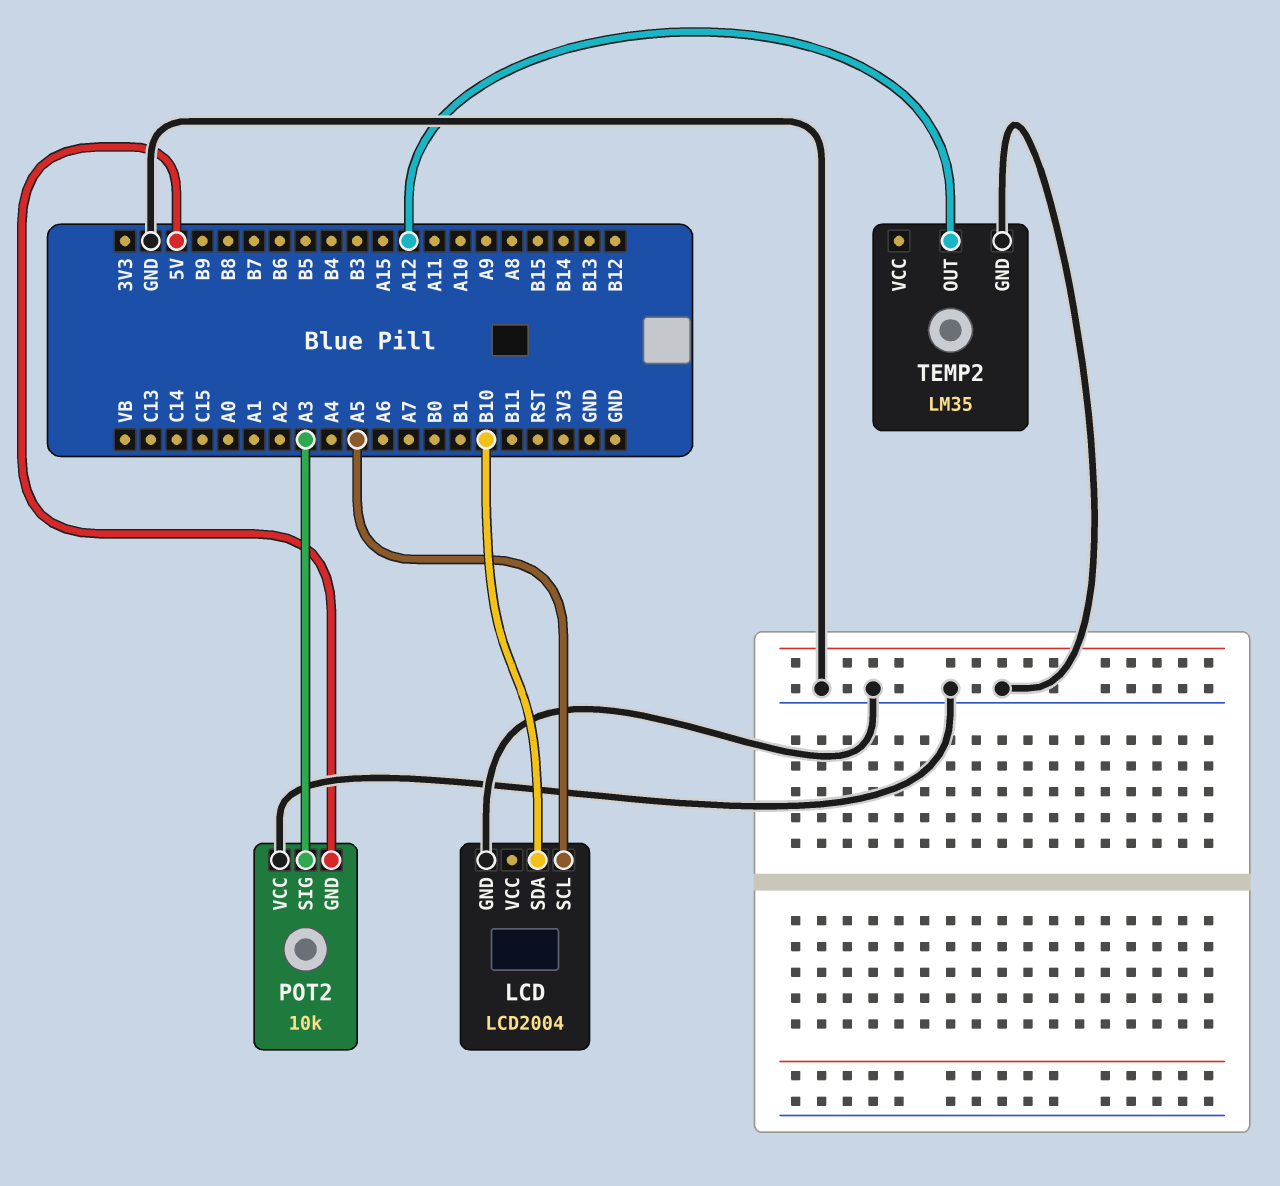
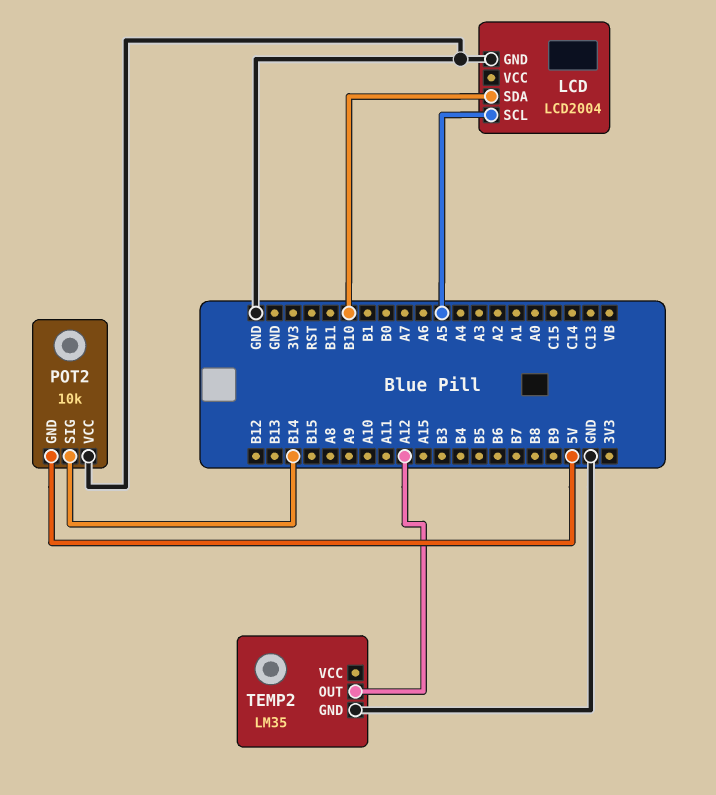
POT2 pin SIG: A3 -> B14

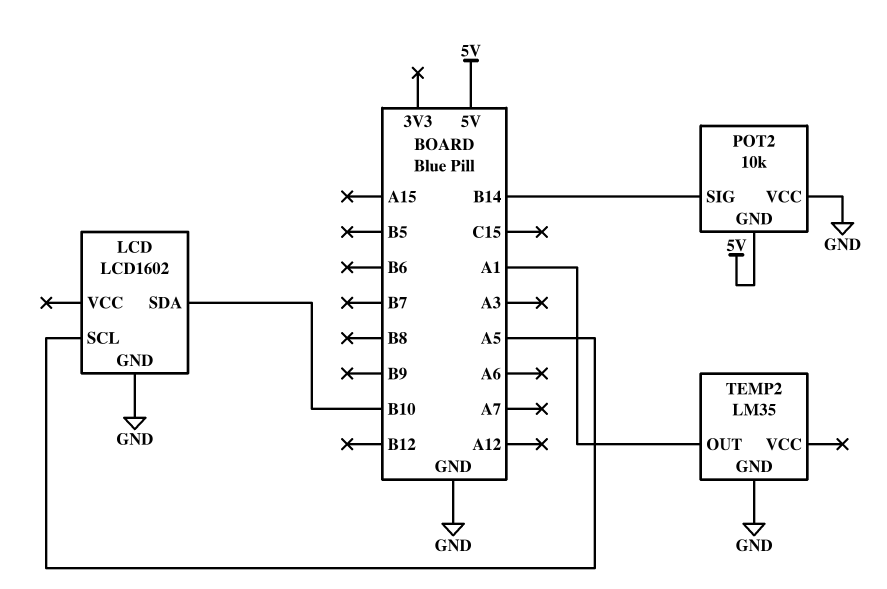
LCD: LCD2004 -> LCD1602
TEMP2 pin OUT: A12 -> A1

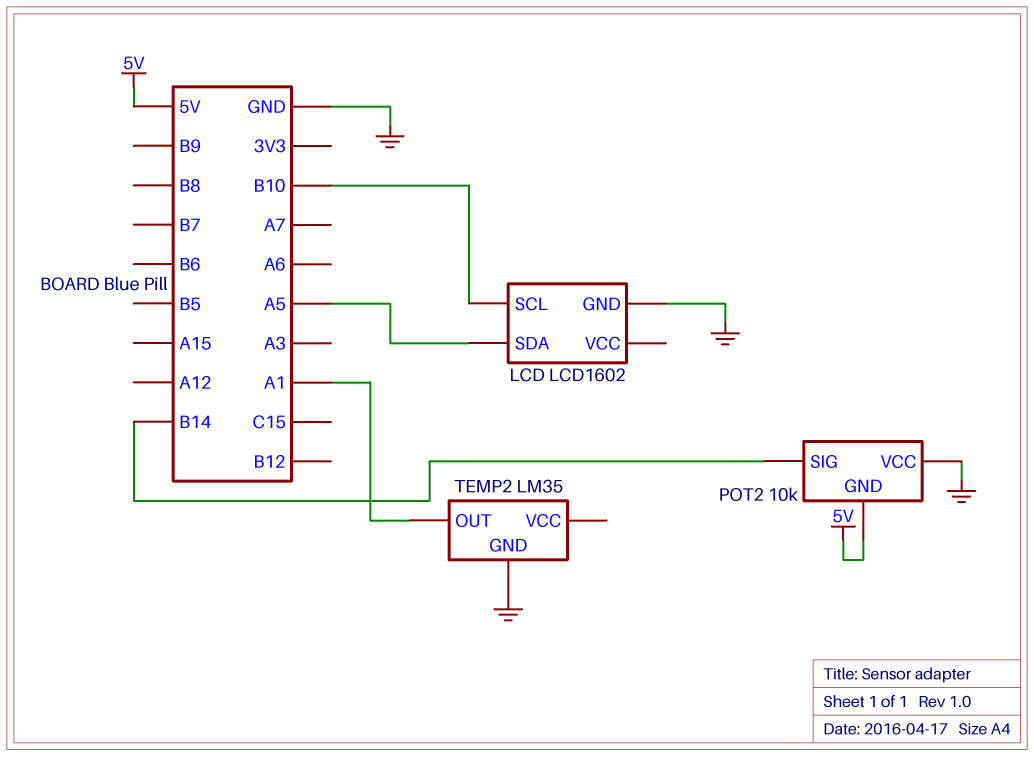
LCD pin SCL: A5 -> B10
LCD pin SDA: B10 -> A5

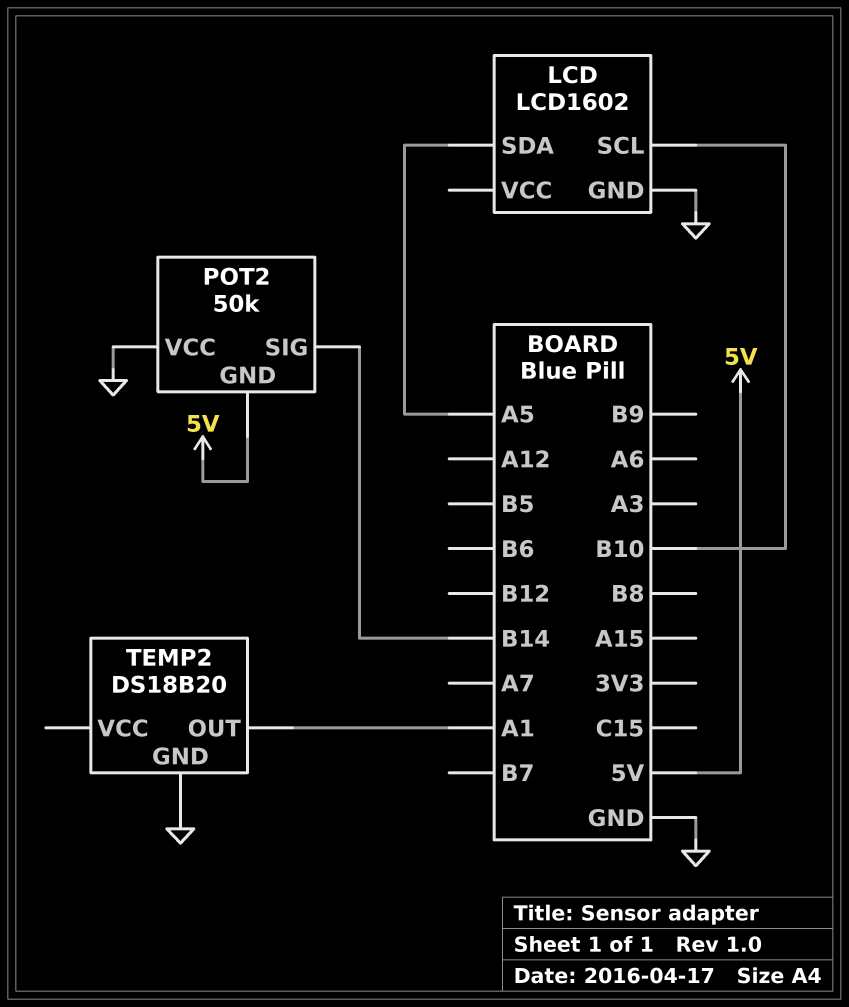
POT2: 10k -> 50k
TEMP2: LM35 -> DS18B20

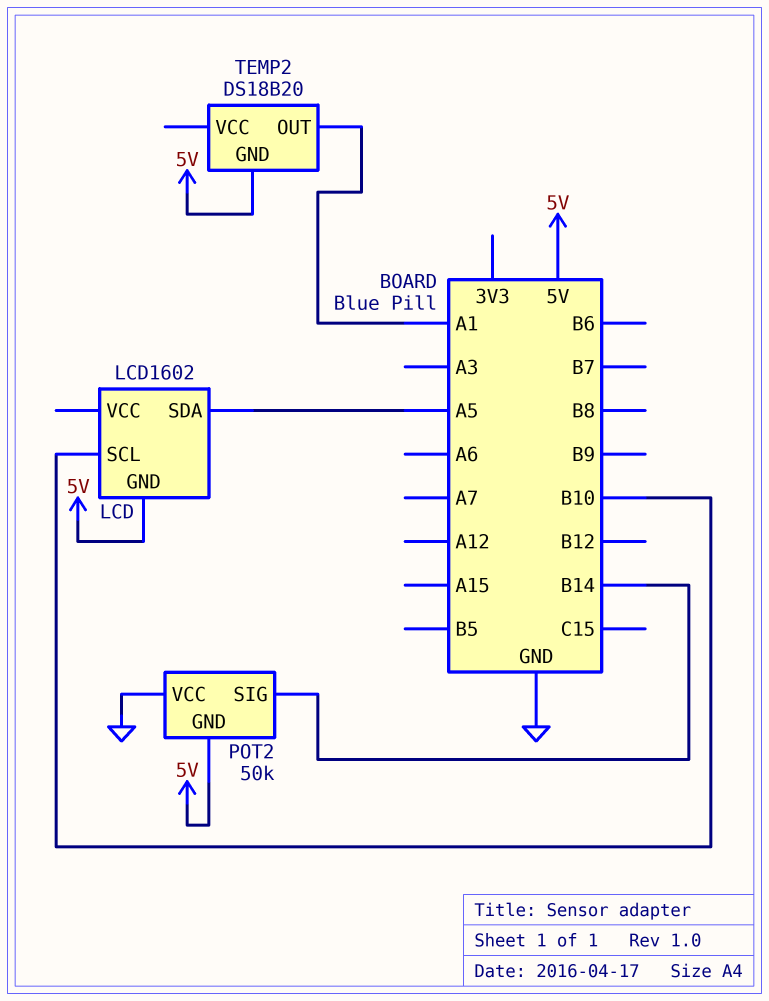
LCD pin GND: GND -> 5V
TEMP2 pin GND: GND -> 5V

